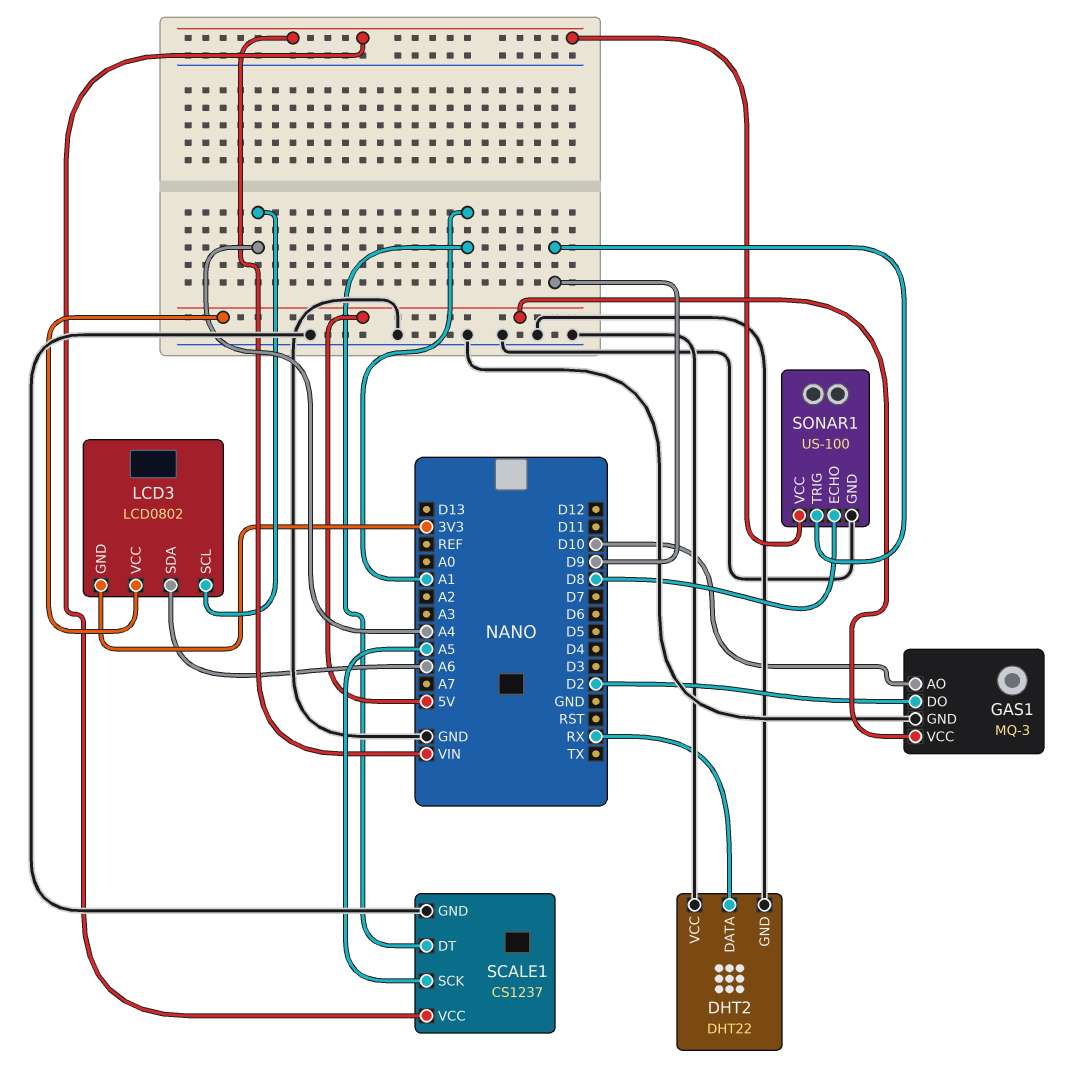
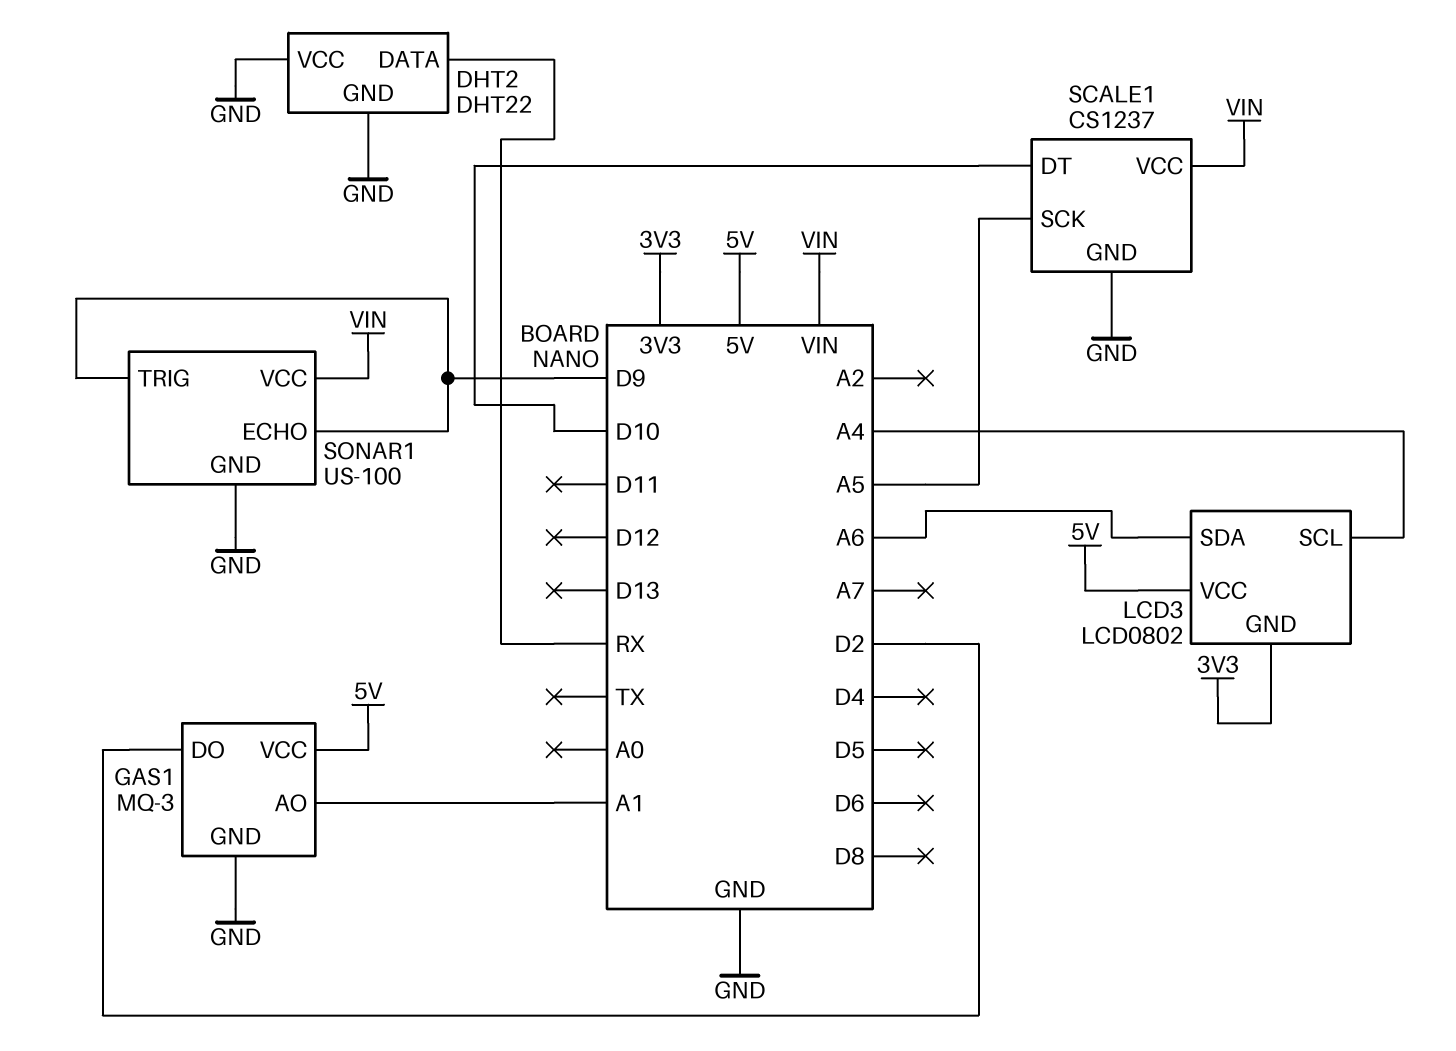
GAS1 pin AO: D10 -> A1
SCALE1 pin DT: A1 -> D10
SONAR1 pin ECHO: D8 -> D9

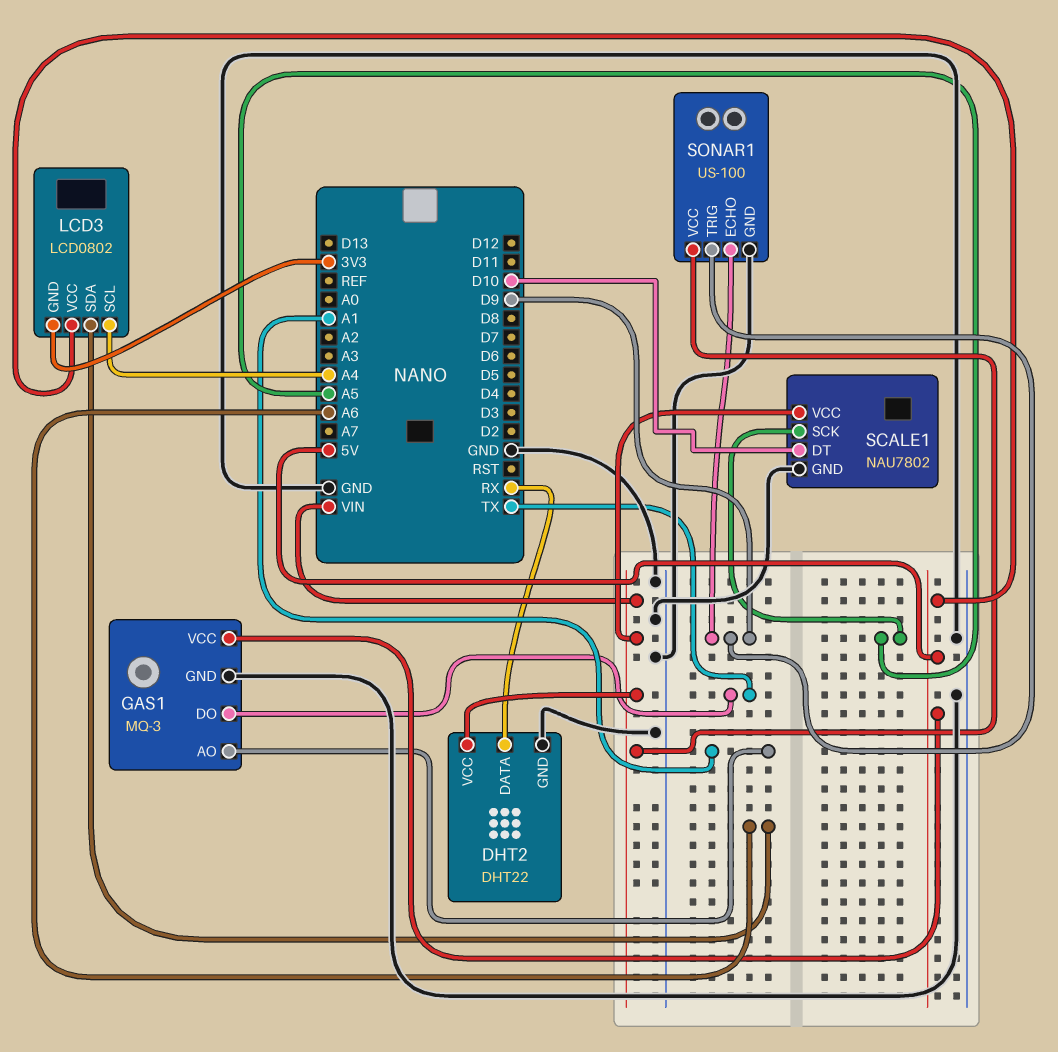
DHT2 pin VCC: GND -> VIN
GAS1 pin DO: D2 -> TX
SCALE1: CS1237 -> NAU7802

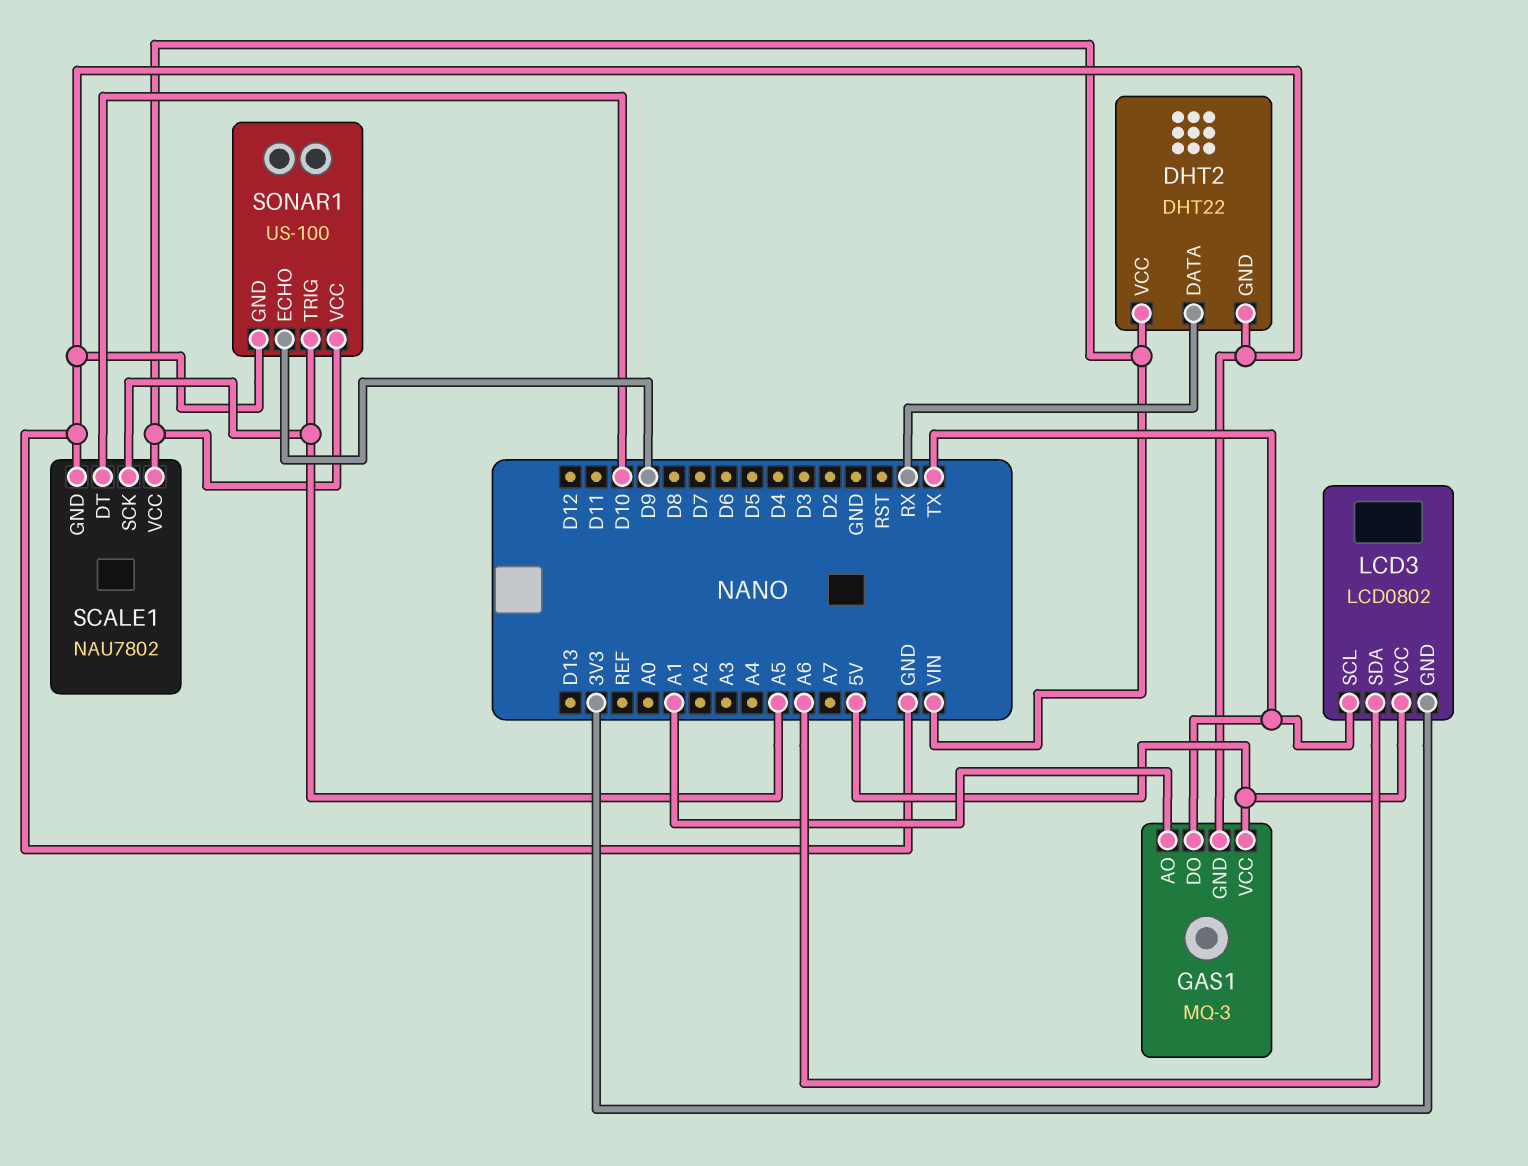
LCD3 pin SCL: A4 -> TX
SONAR1 pin TRIG: D9 -> A5

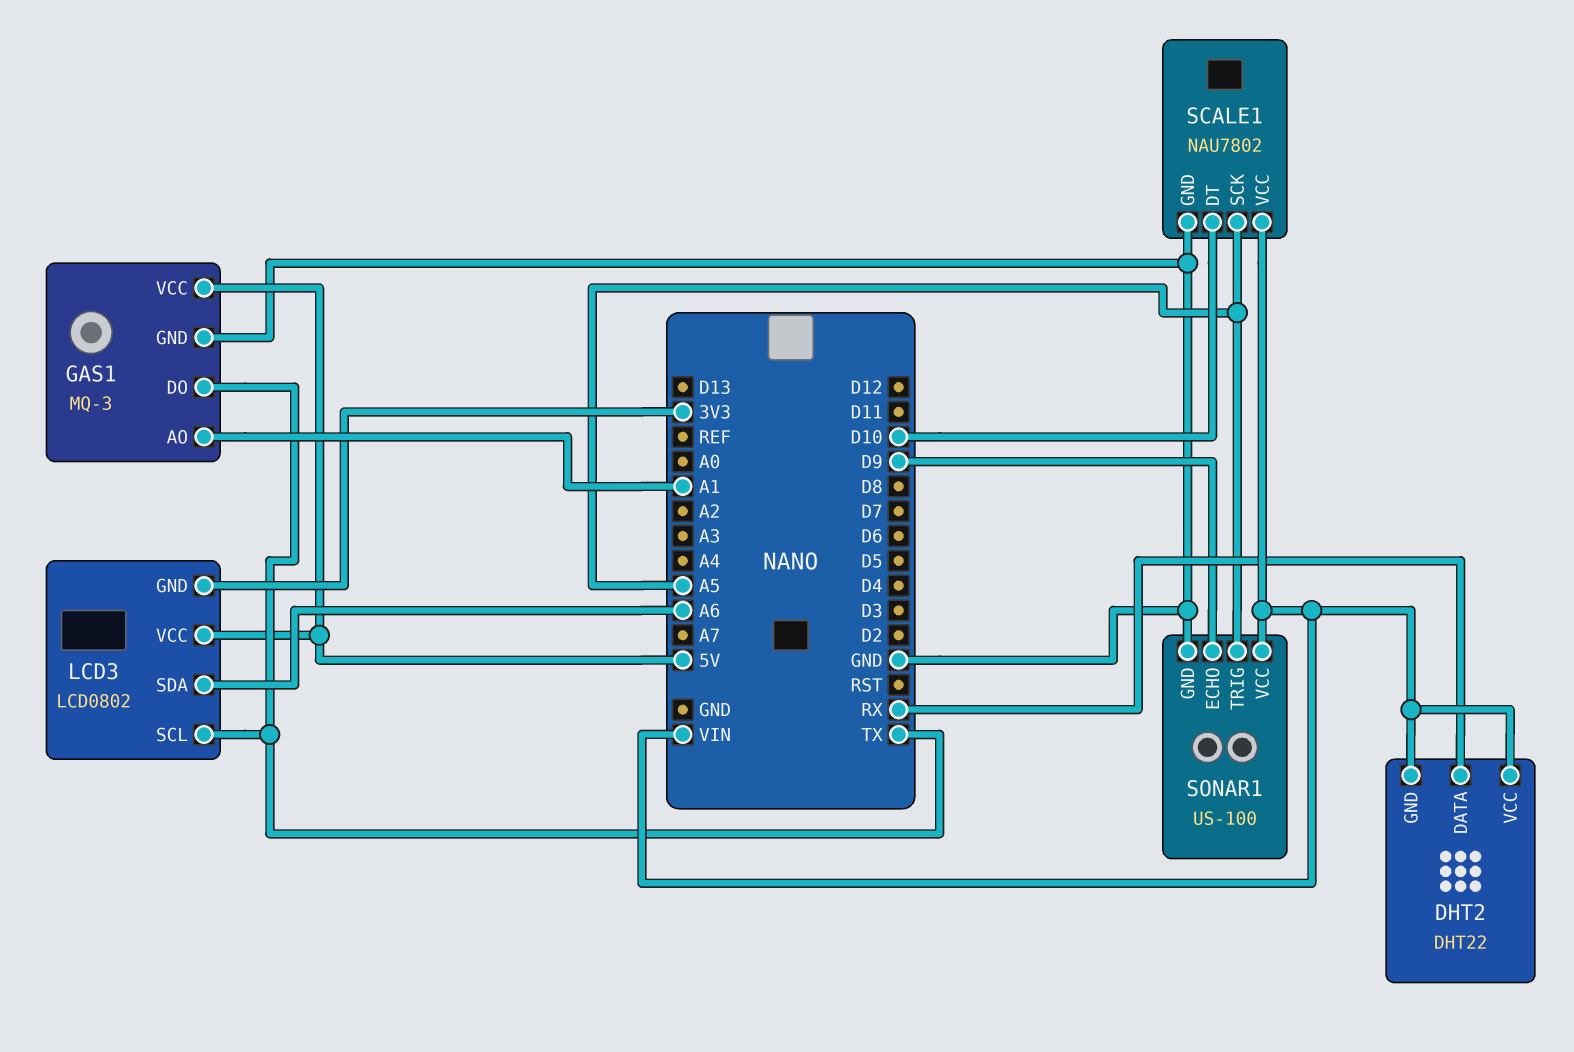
DHT2 pin GND: GND -> VIN

